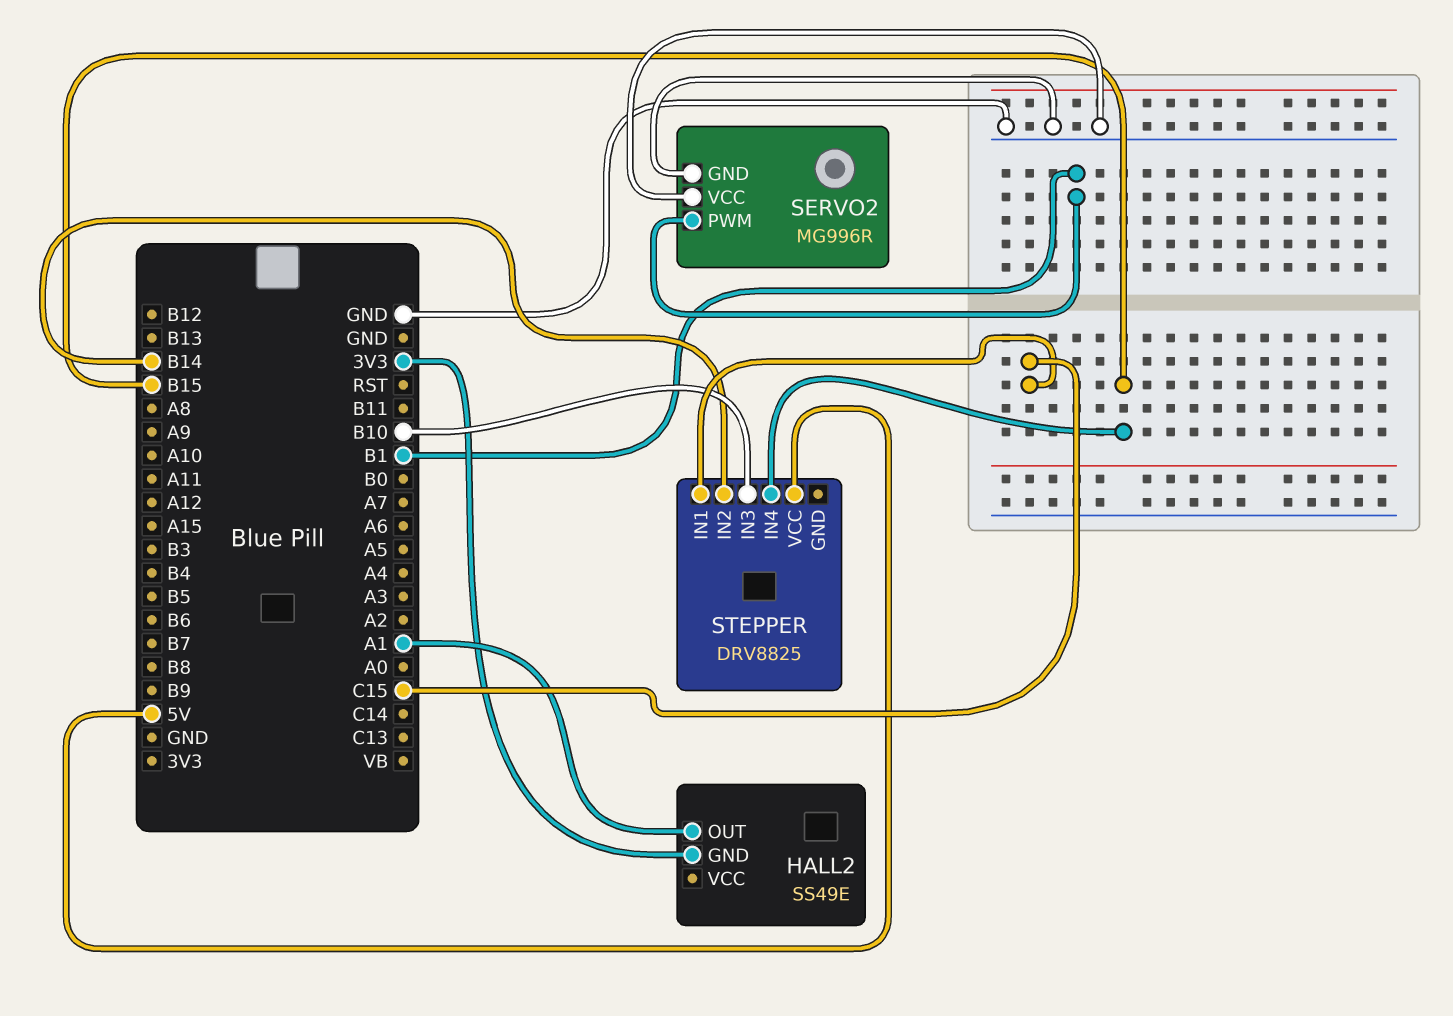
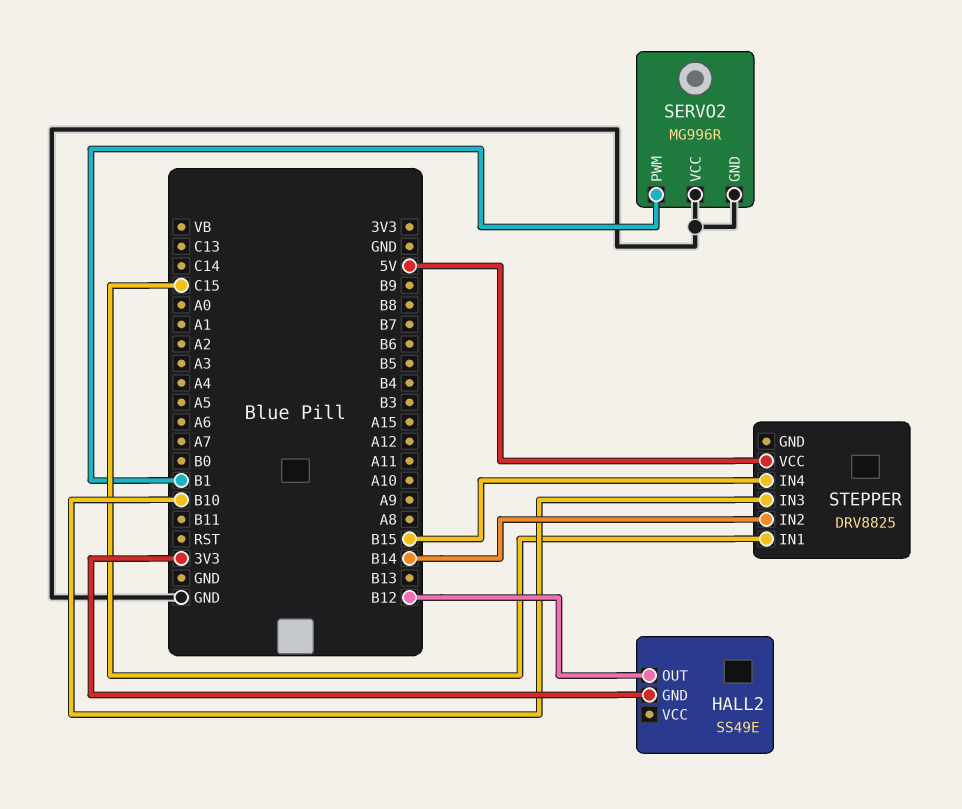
HALL2 pin OUT: A1 -> B12

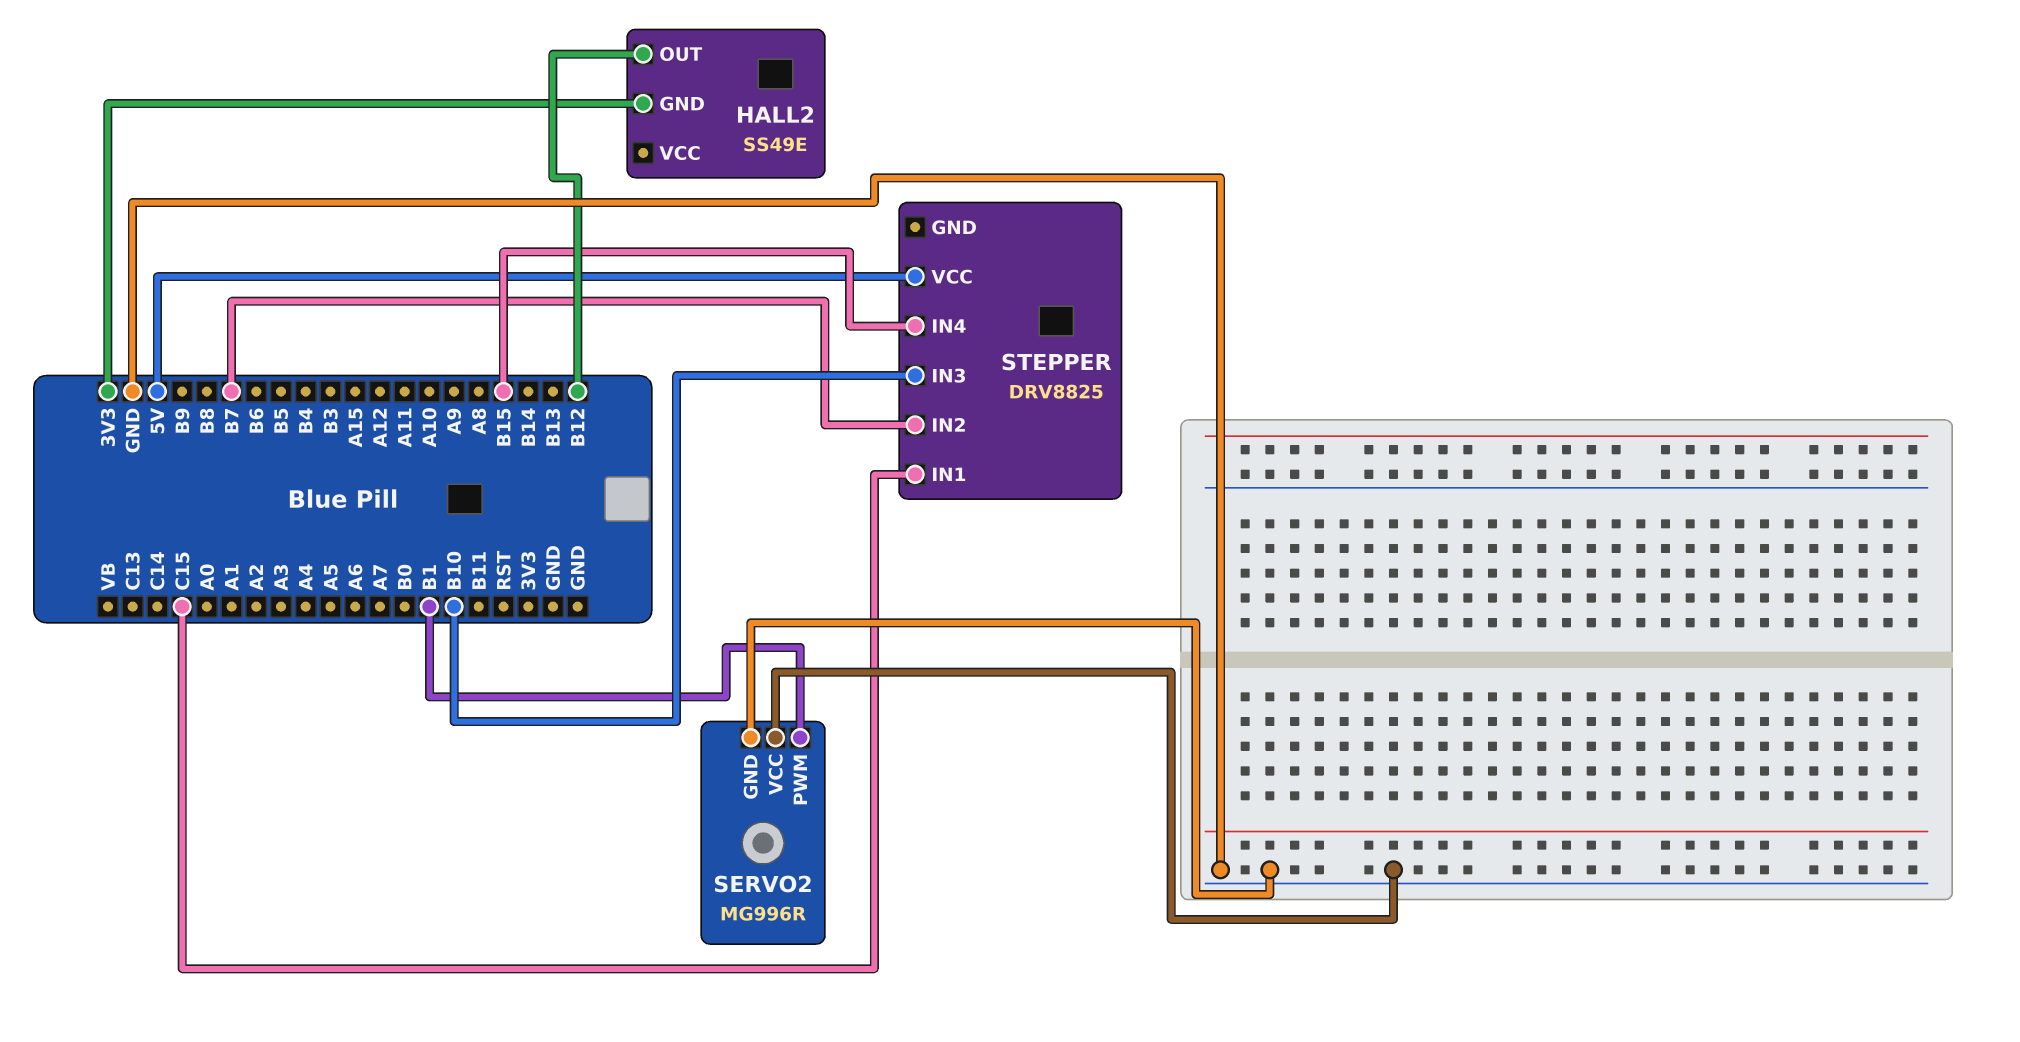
STEPPER pin IN2: B14 -> B7

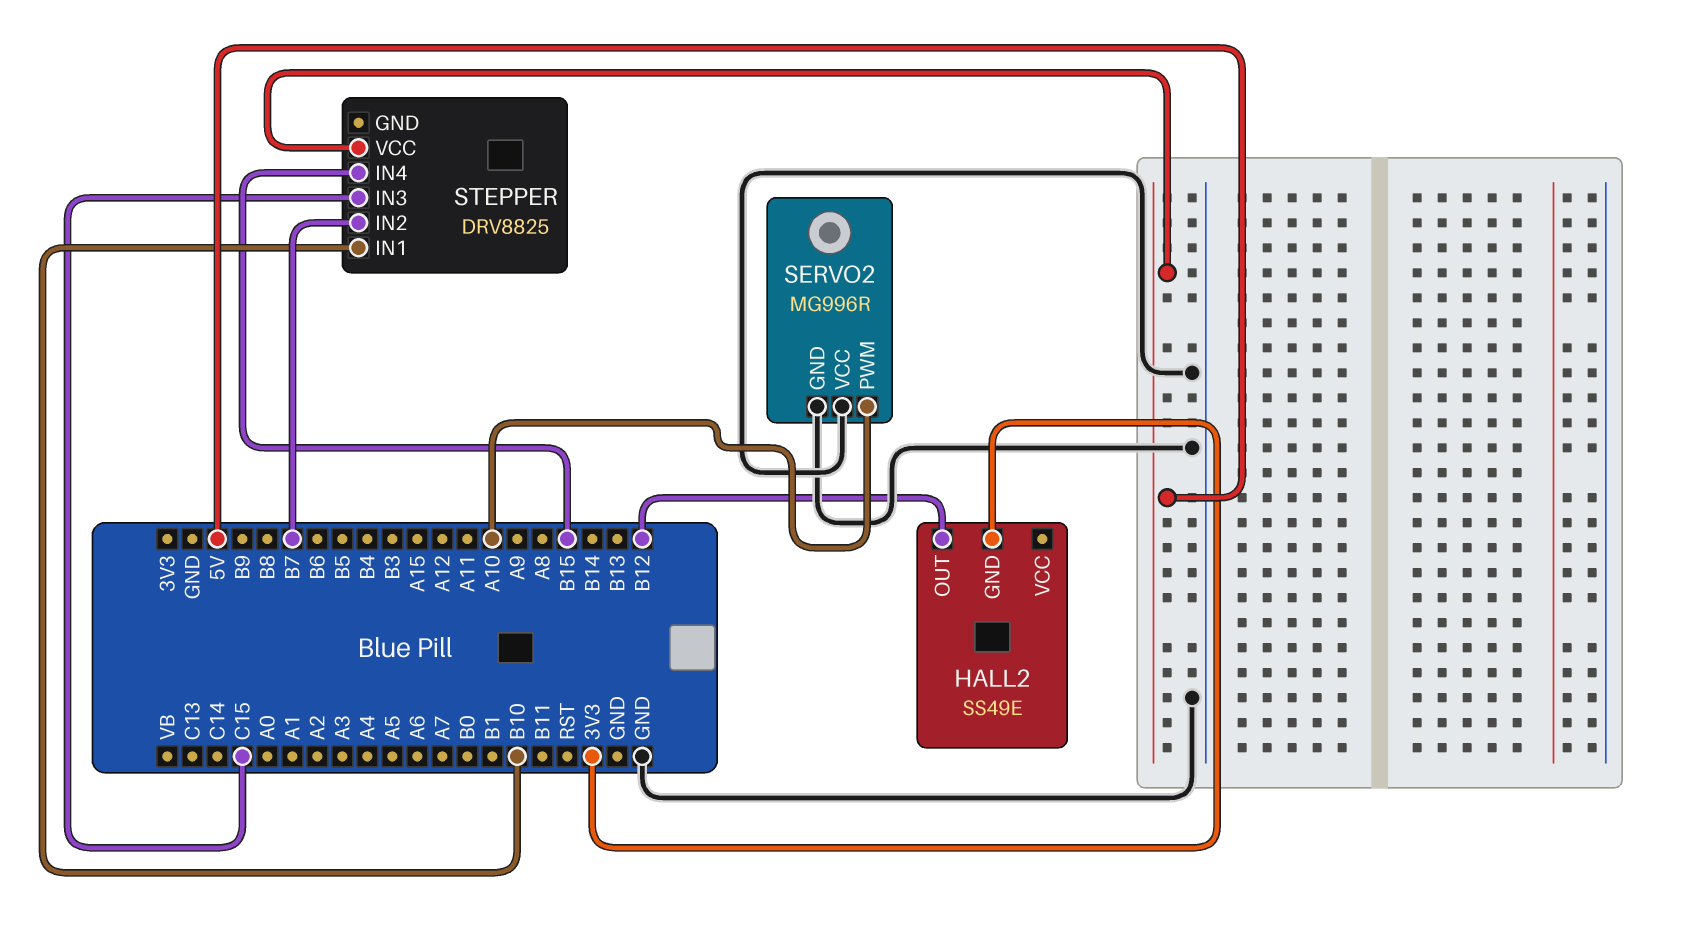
SERVO2 pin PWM: B1 -> A10
STEPPER pin IN1: C15 -> B10
STEPPER pin IN3: B10 -> C15

